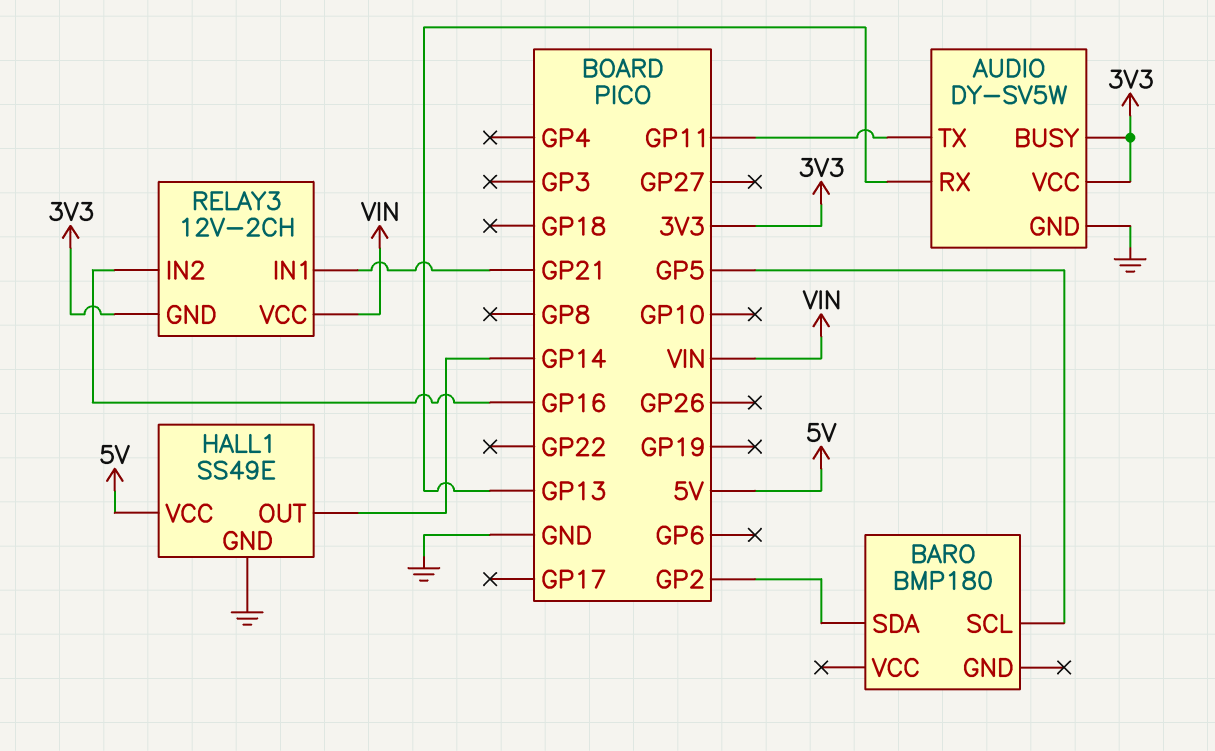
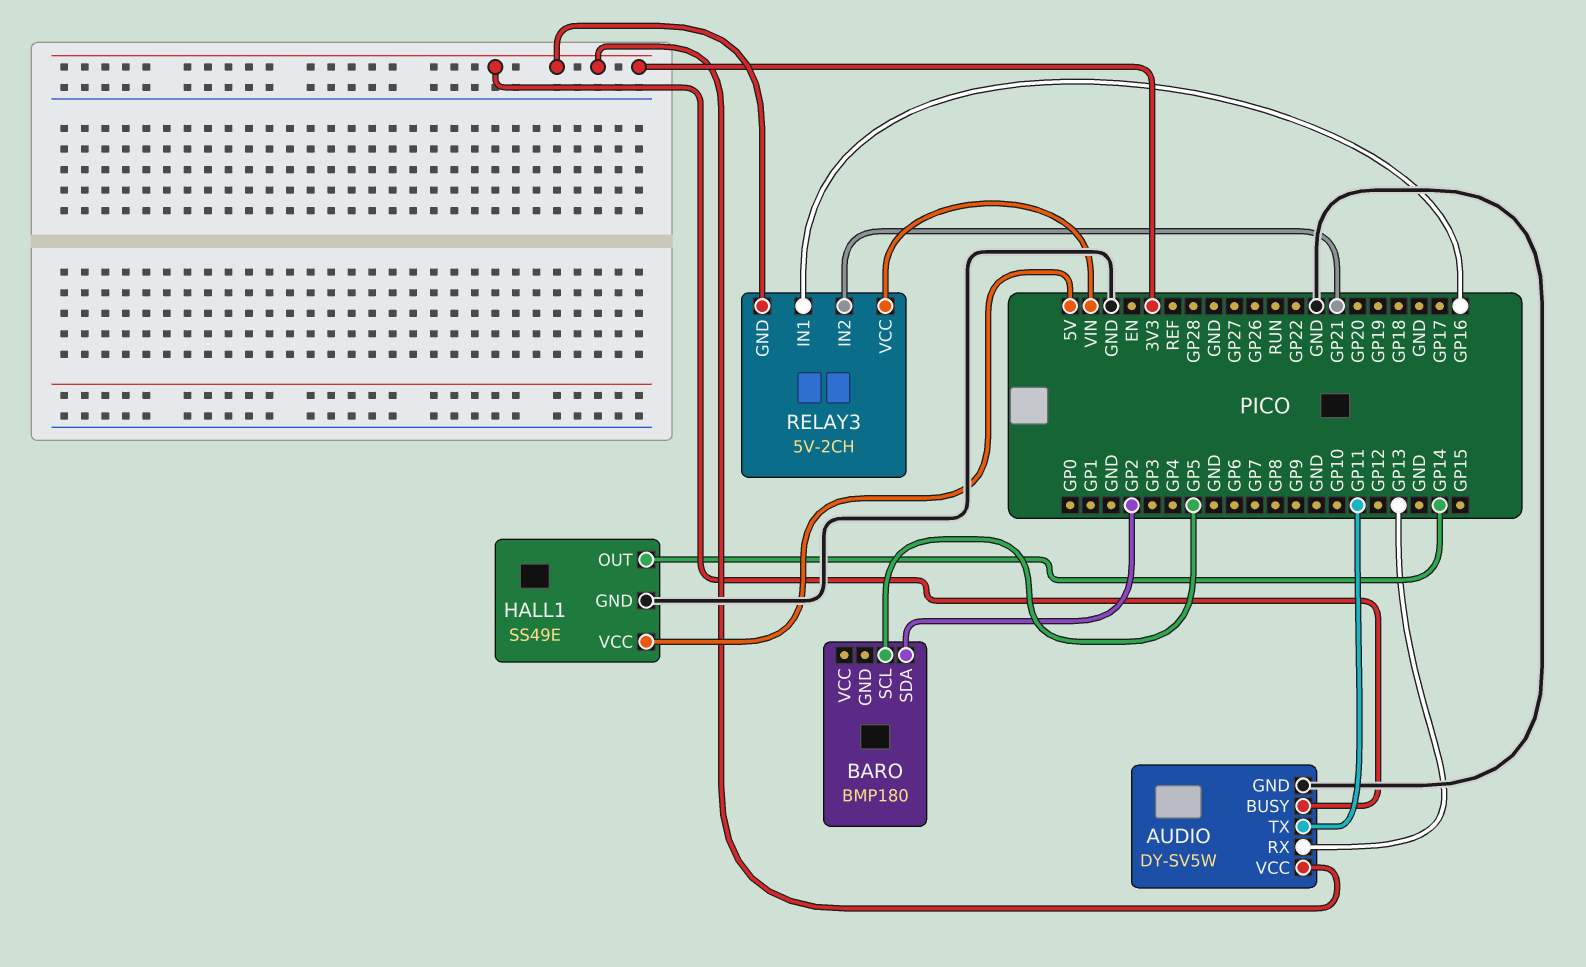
RELAY3: 12V-2CH -> 5V-2CH
RELAY3 pin IN1: GP21 -> GP16
RELAY3 pin IN2: GP16 -> GP21

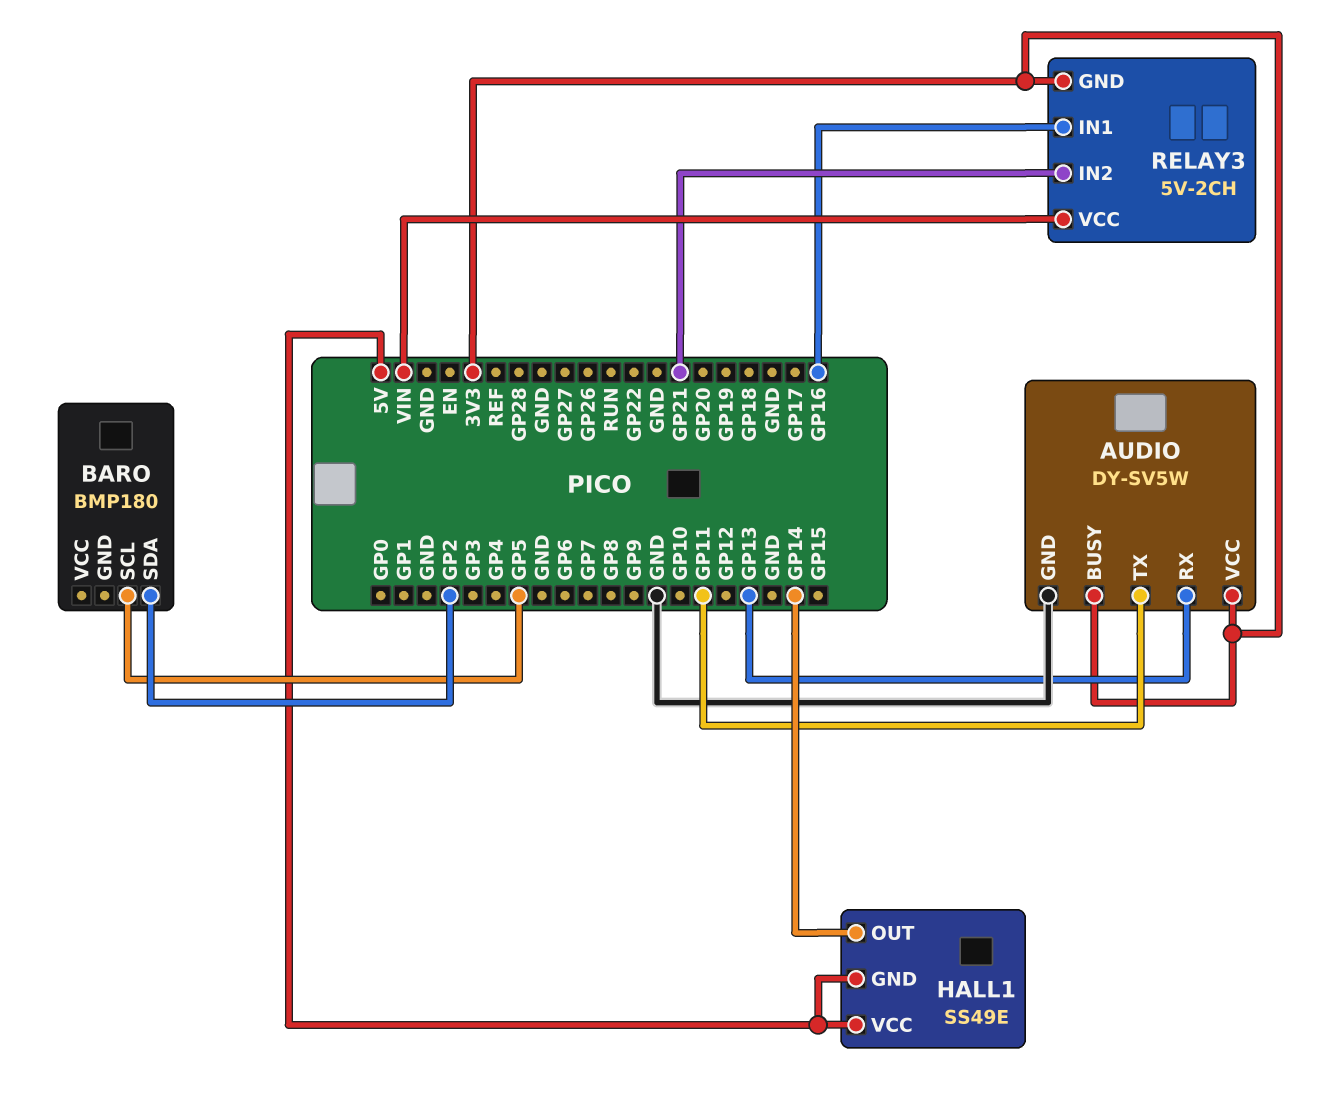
HALL1 pin GND: GND -> 5V

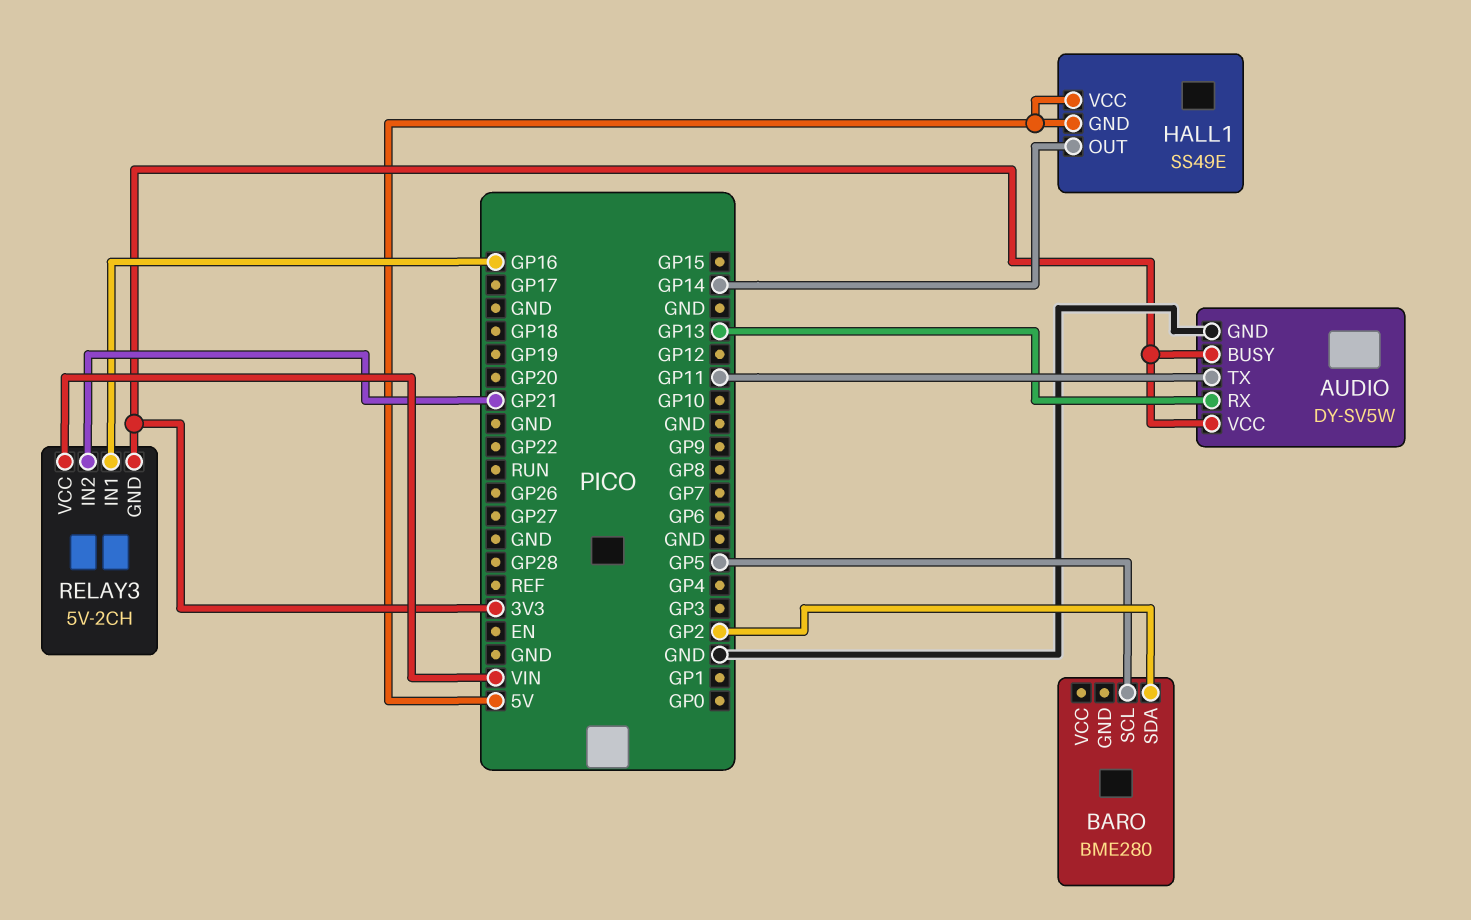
BARO: BMP180 -> BME280

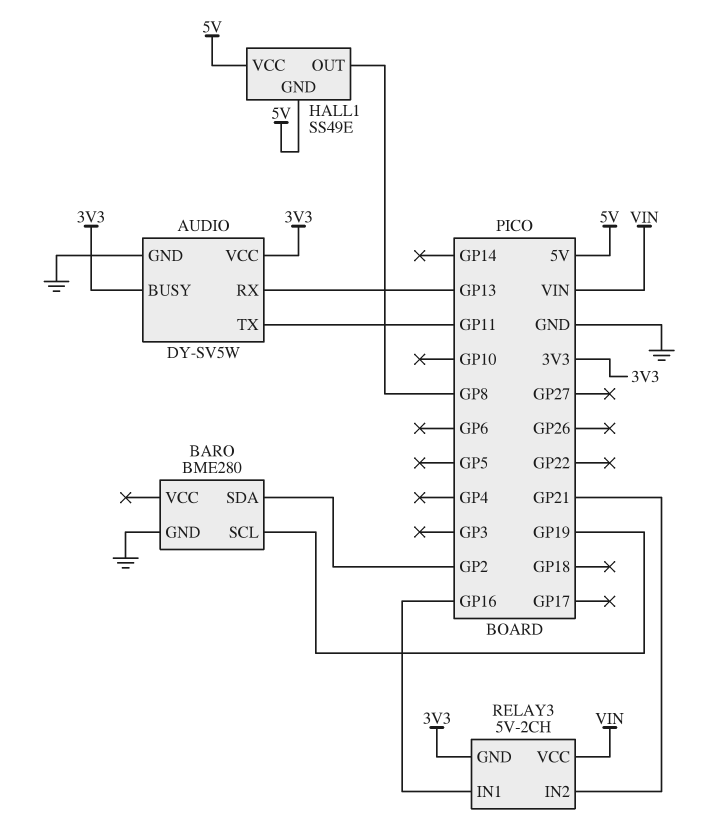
BARO pin GND: none -> GND
BARO pin SCL: GP5 -> GP19
HALL1 pin OUT: GP14 -> GP8

